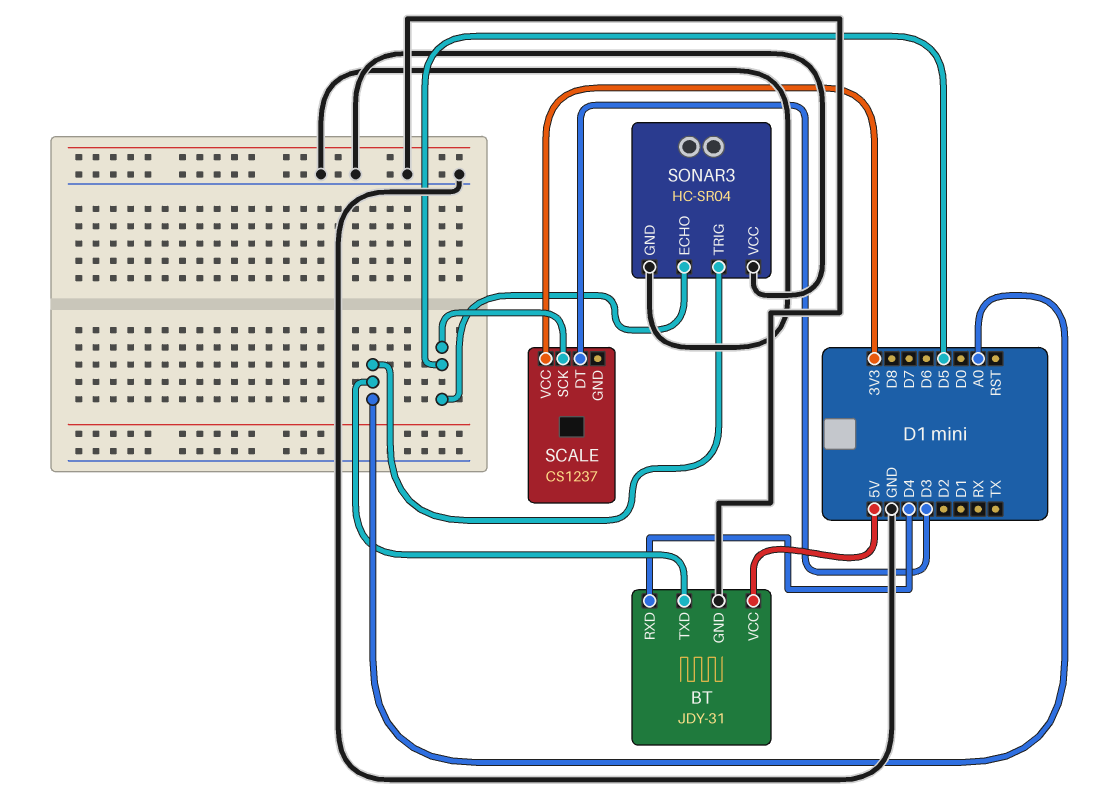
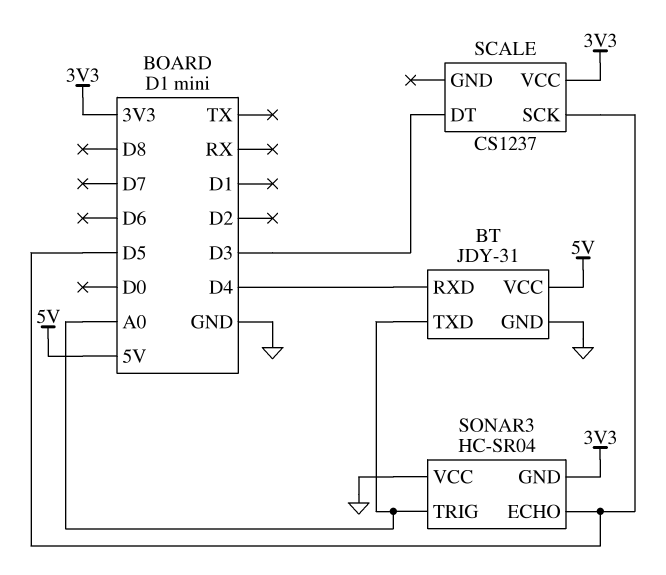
SONAR3 pin GND: GND -> 3V3

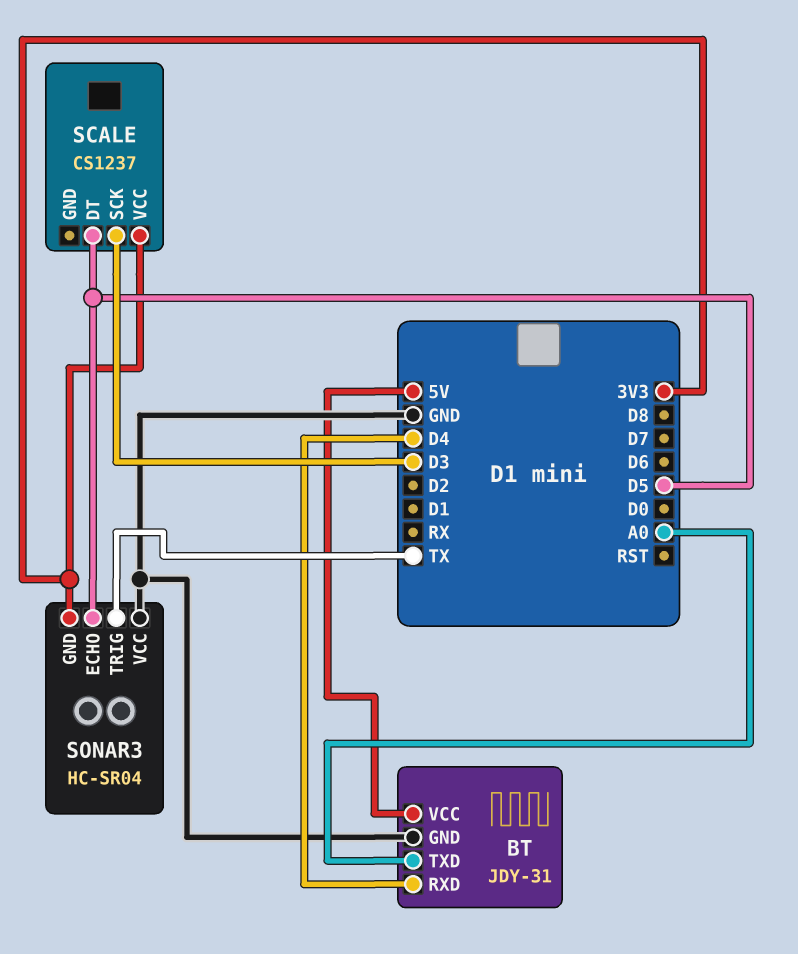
SCALE pin DT: D3 -> D5
SCALE pin SCK: D5 -> D3
SONAR3 pin TRIG: A0 -> TX

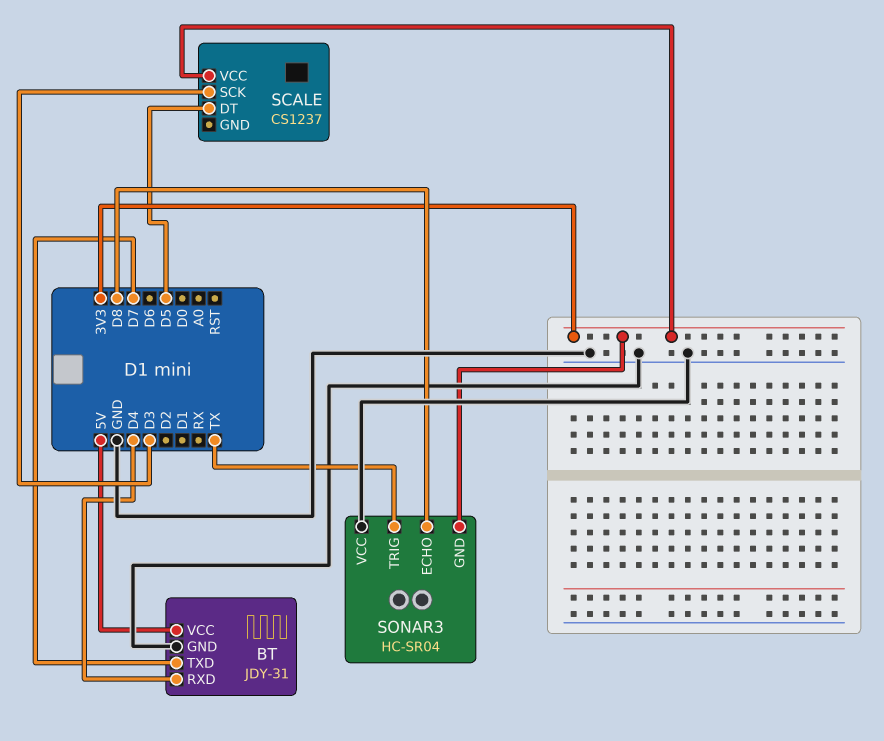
BT pin TXD: A0 -> D7
SONAR3 pin ECHO: D5 -> D8

